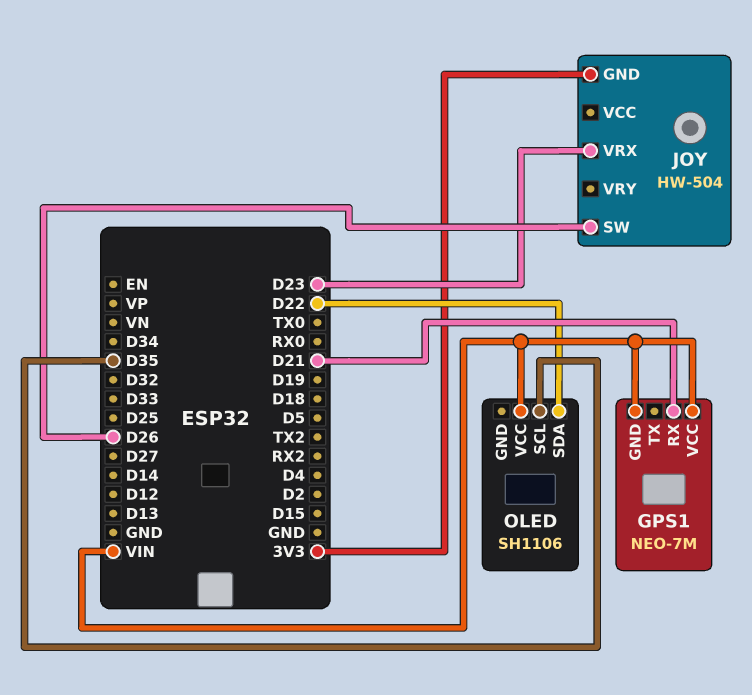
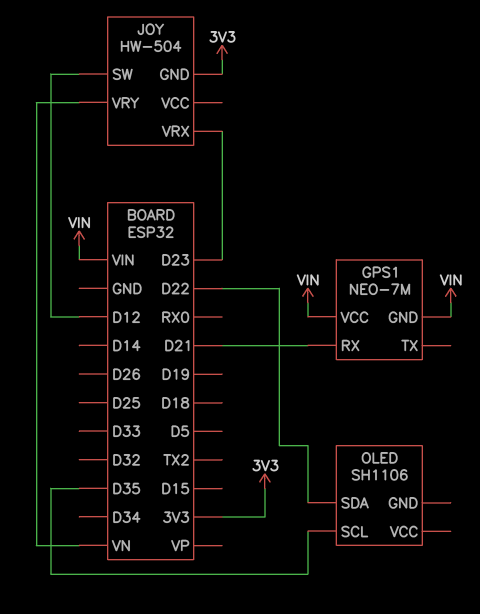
JOY pin SW: D26 -> D12
JOY pin VRY: none -> VN
OLED pin VCC: VIN -> none

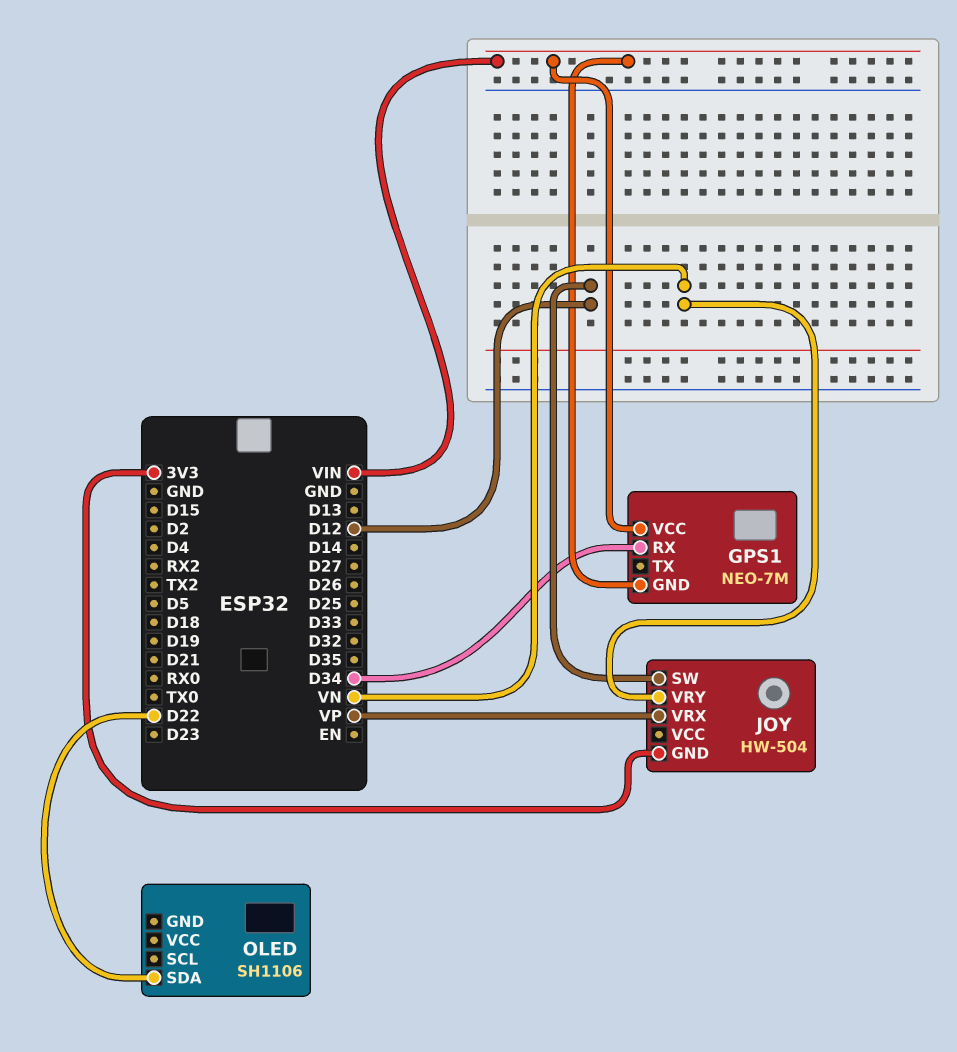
GPS1 pin RX: D21 -> D34
JOY pin VRX: D23 -> VP
OLED pin SCL: D35 -> none

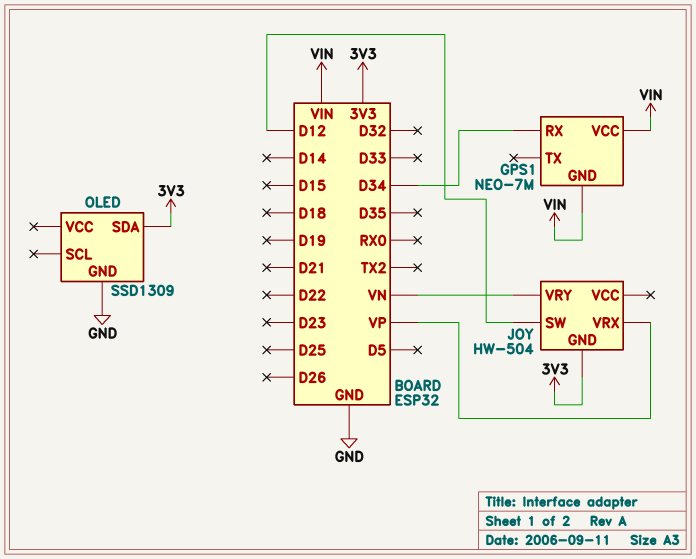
OLED: SH1106 -> SSD1309
OLED pin GND: none -> GND
OLED pin SDA: D22 -> 3V3

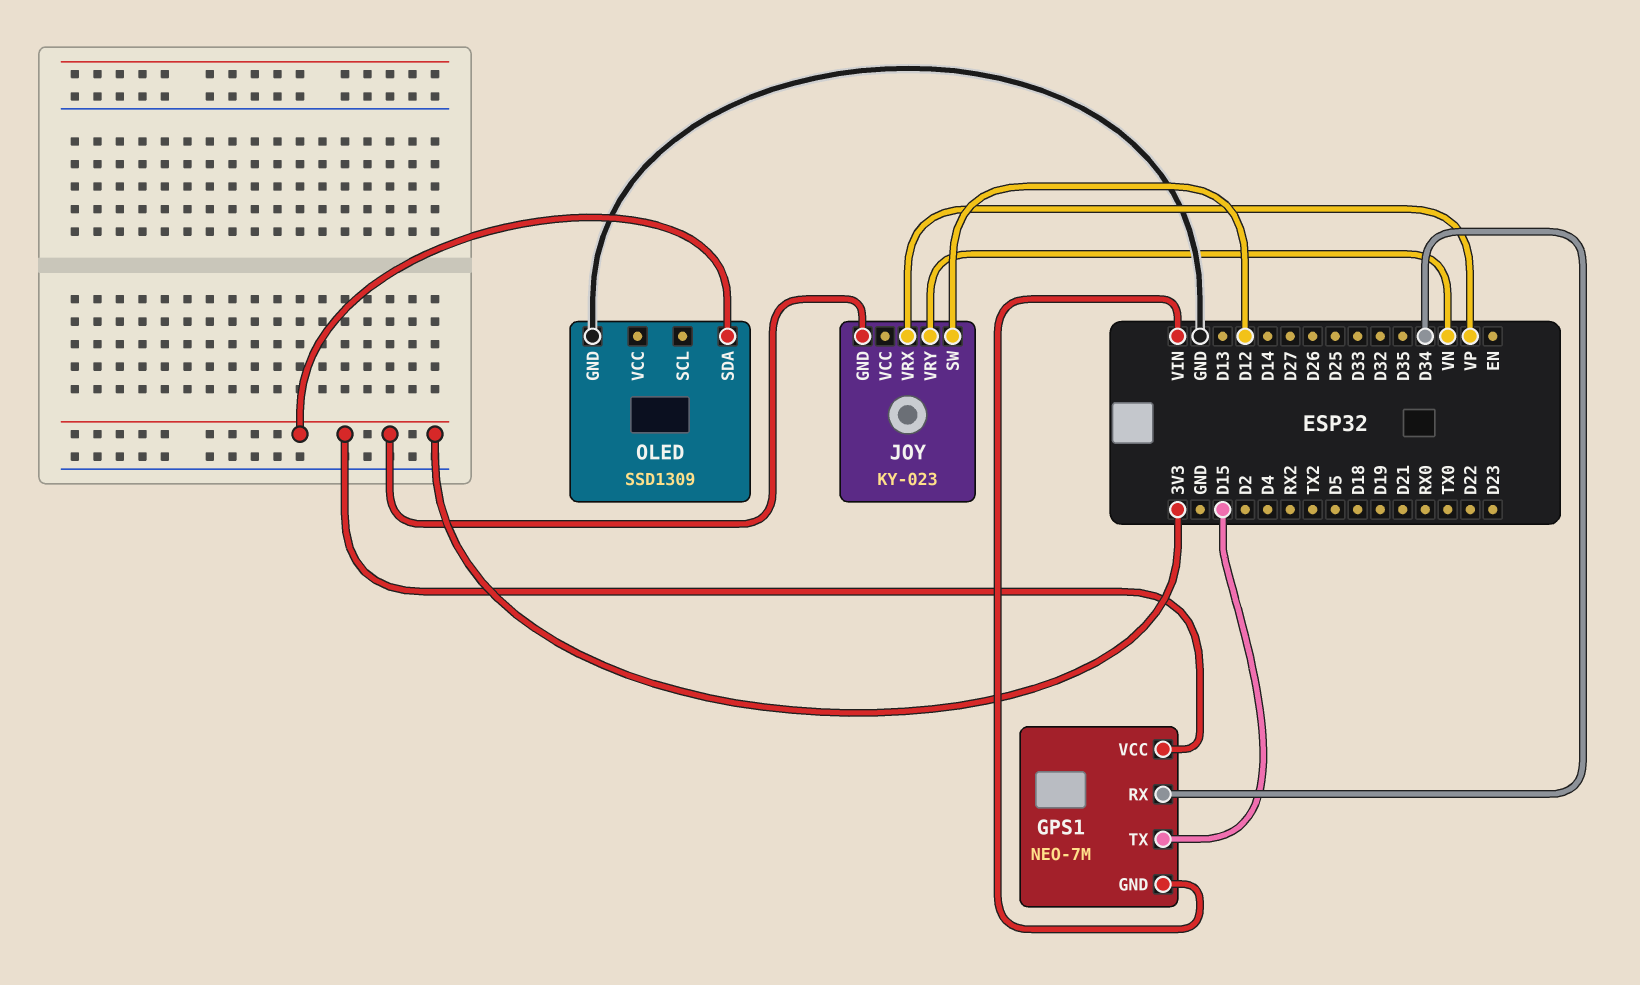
GPS1 pin TX: none -> D15
GPS1 pin VCC: VIN -> 3V3
JOY: HW-504 -> KY-023

